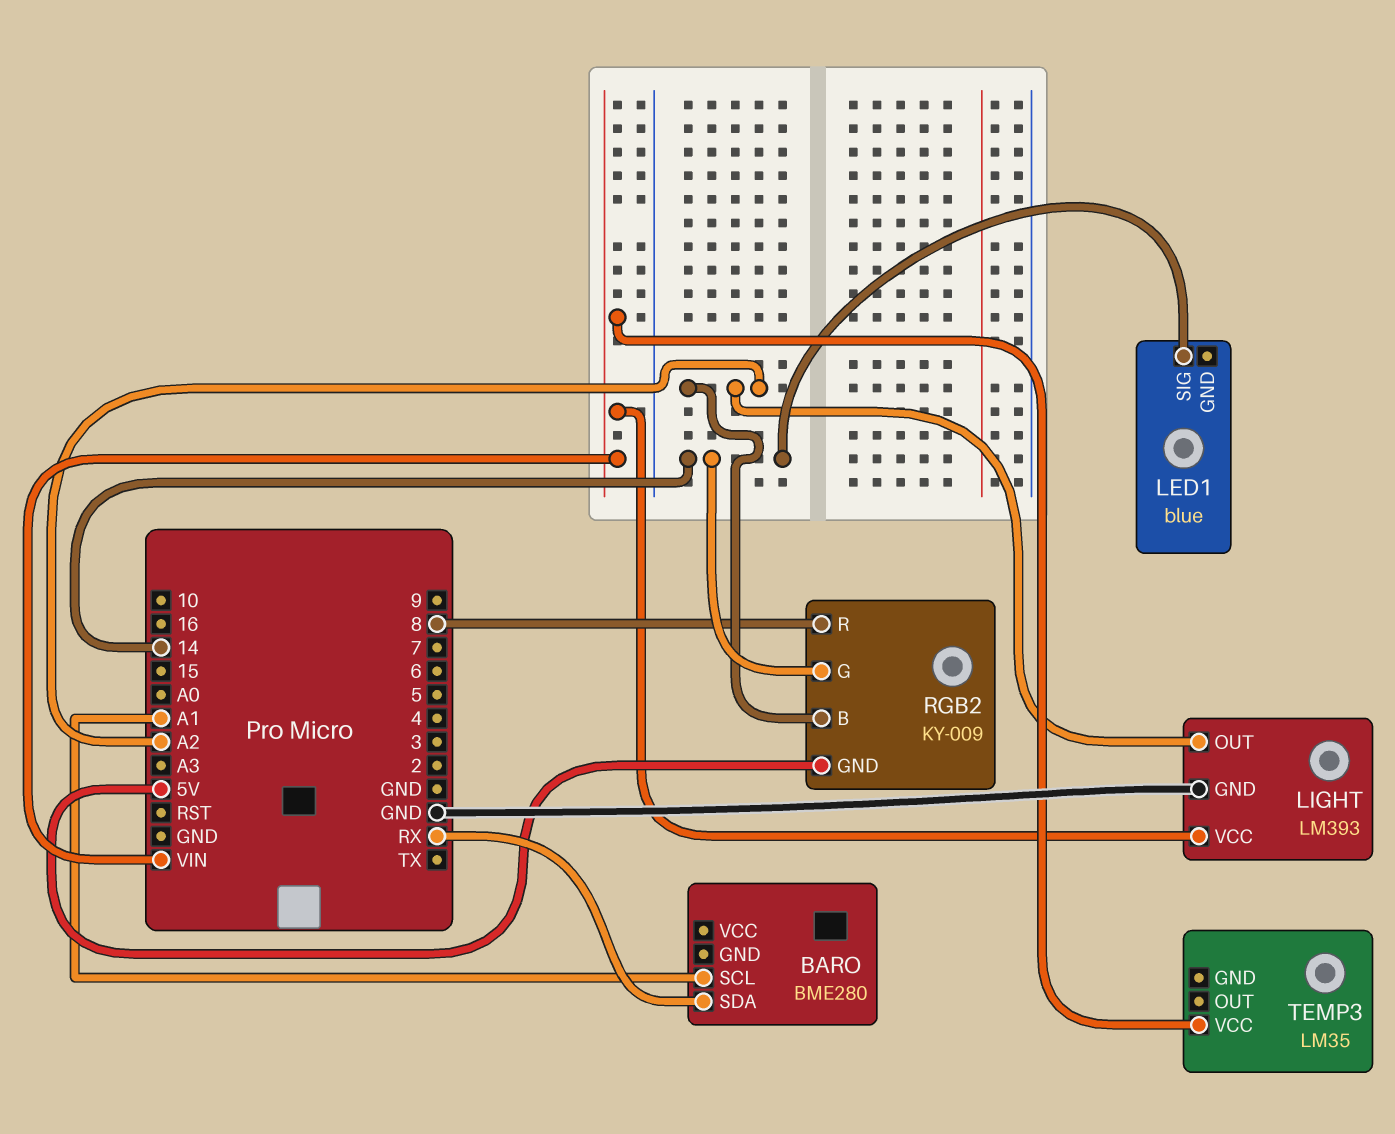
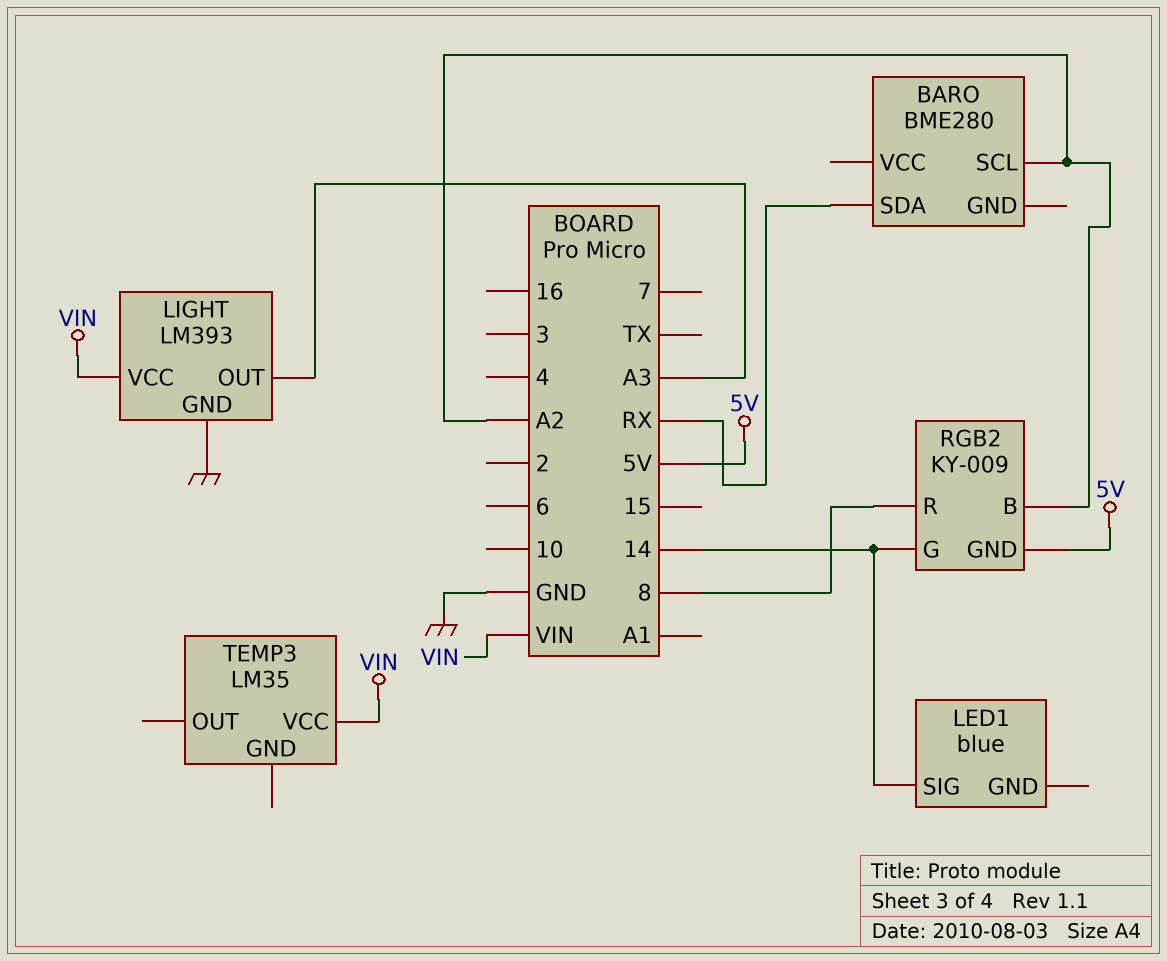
BARO pin SCL: A1 -> A2
LIGHT pin OUT: A2 -> A3

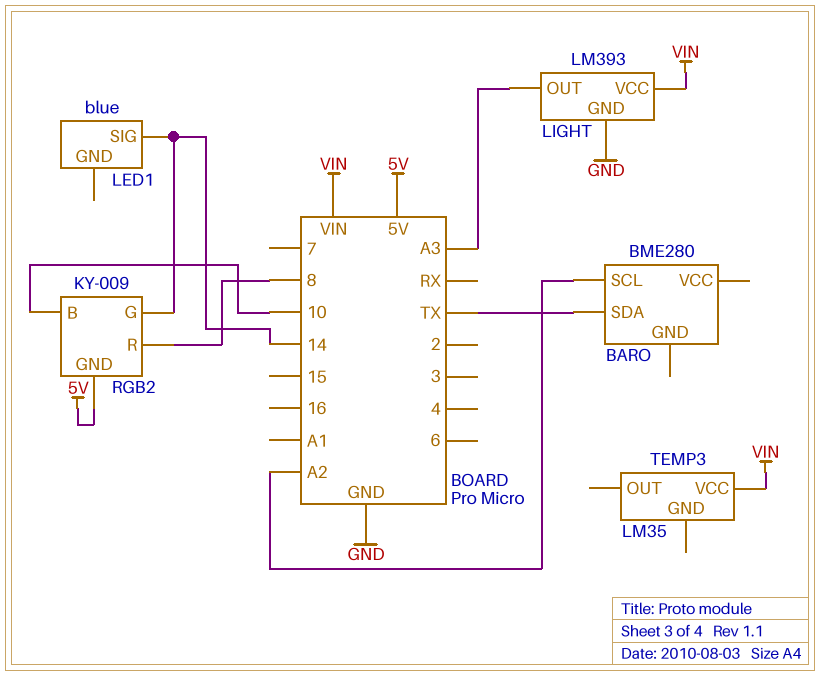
BARO pin SDA: RX -> TX
RGB2 pin B: A2 -> 10

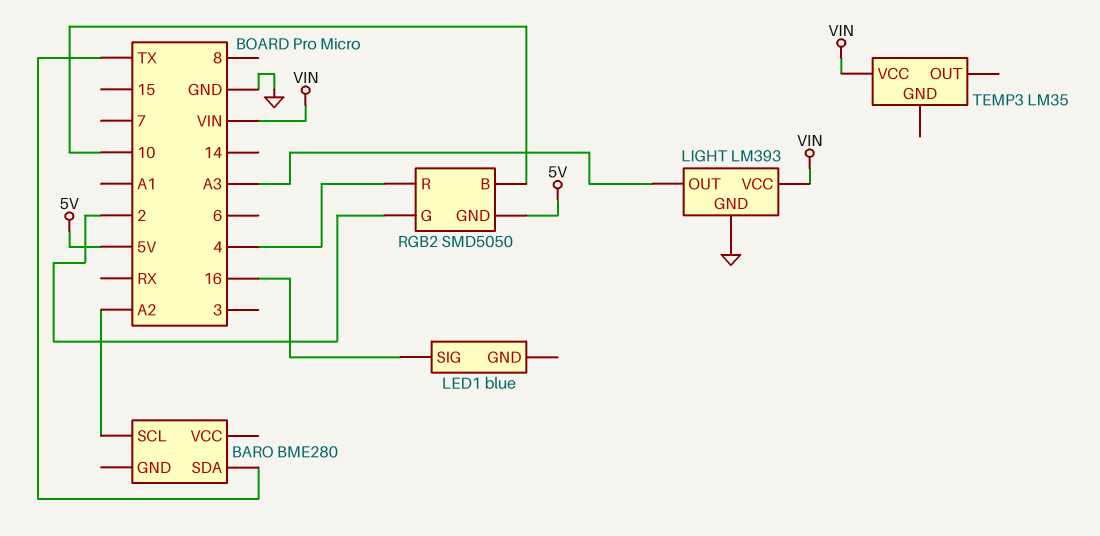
LED1 pin SIG: 14 -> 16
RGB2: KY-009 -> SMD5050
RGB2 pin G: 14 -> 2
RGB2 pin R: 8 -> 4

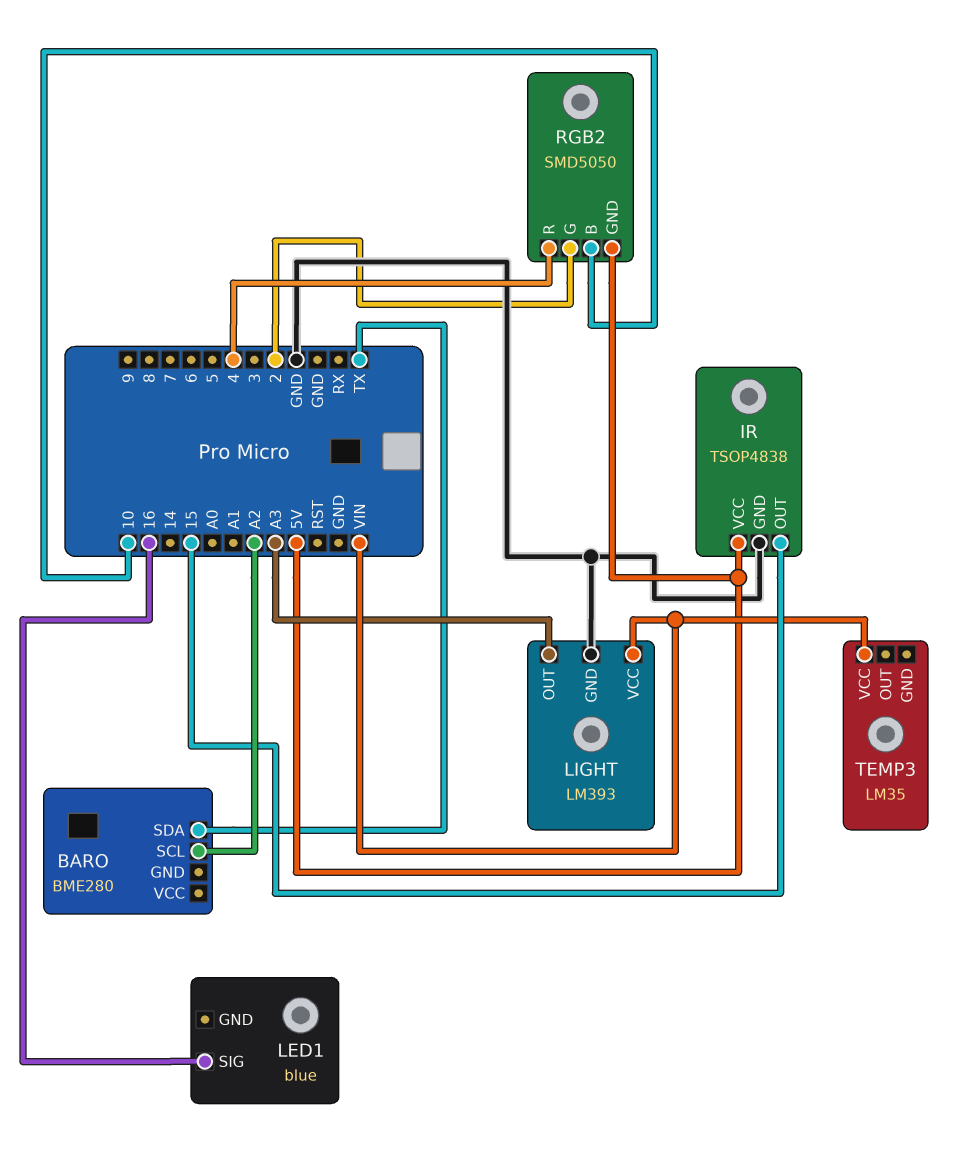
IR: none -> TSOP4838
IR pin GND: none -> GND
IR pin OUT: none -> 15
IR pin VCC: none -> 5V

